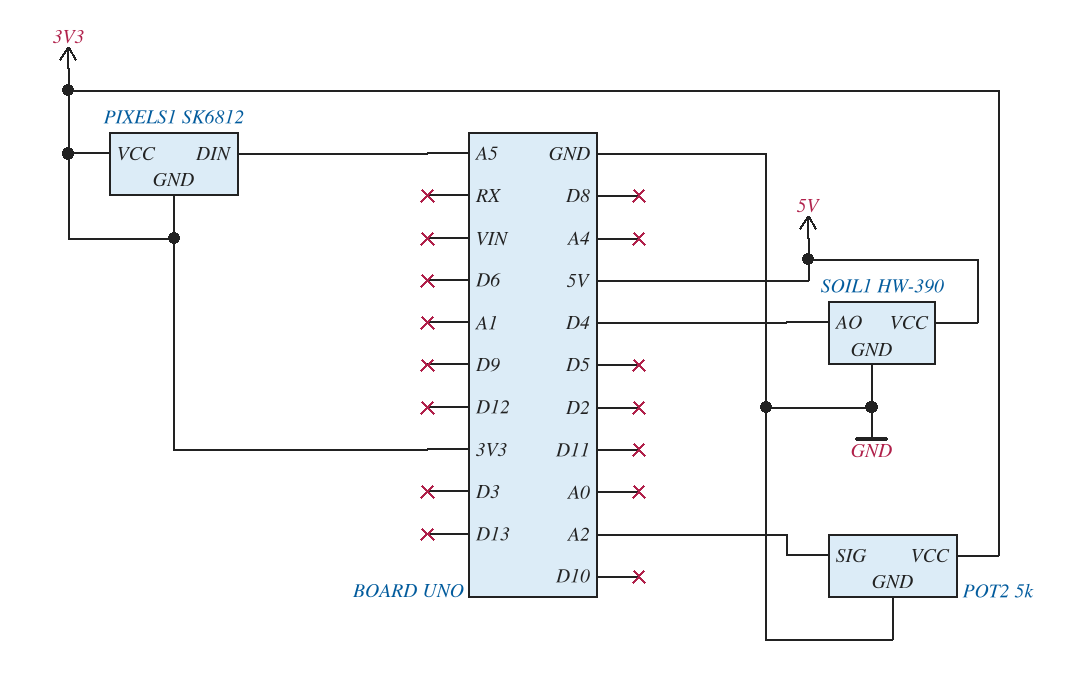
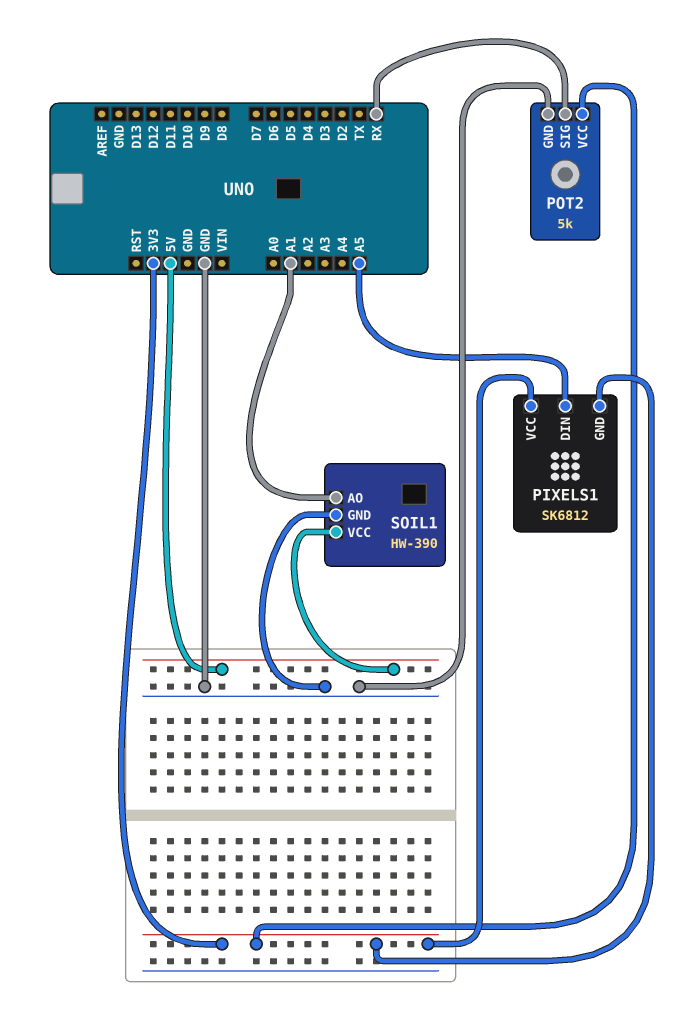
POT2 pin SIG: A2 -> RX
SOIL1 pin AO: D4 -> A1

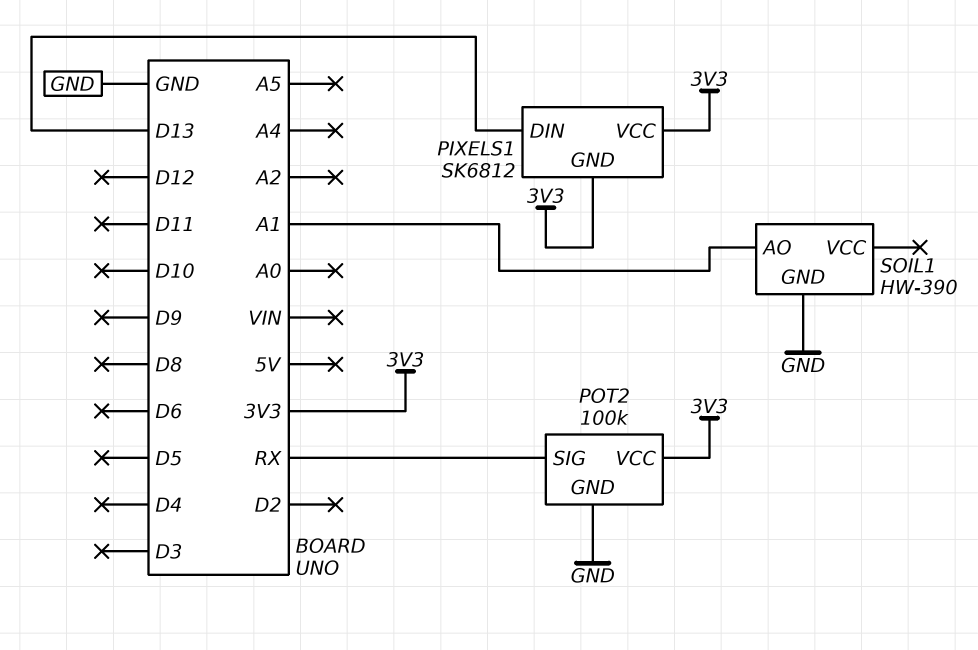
PIXELS1 pin DIN: A5 -> D13
POT2: 5k -> 100k
SOIL1 pin VCC: 5V -> none

